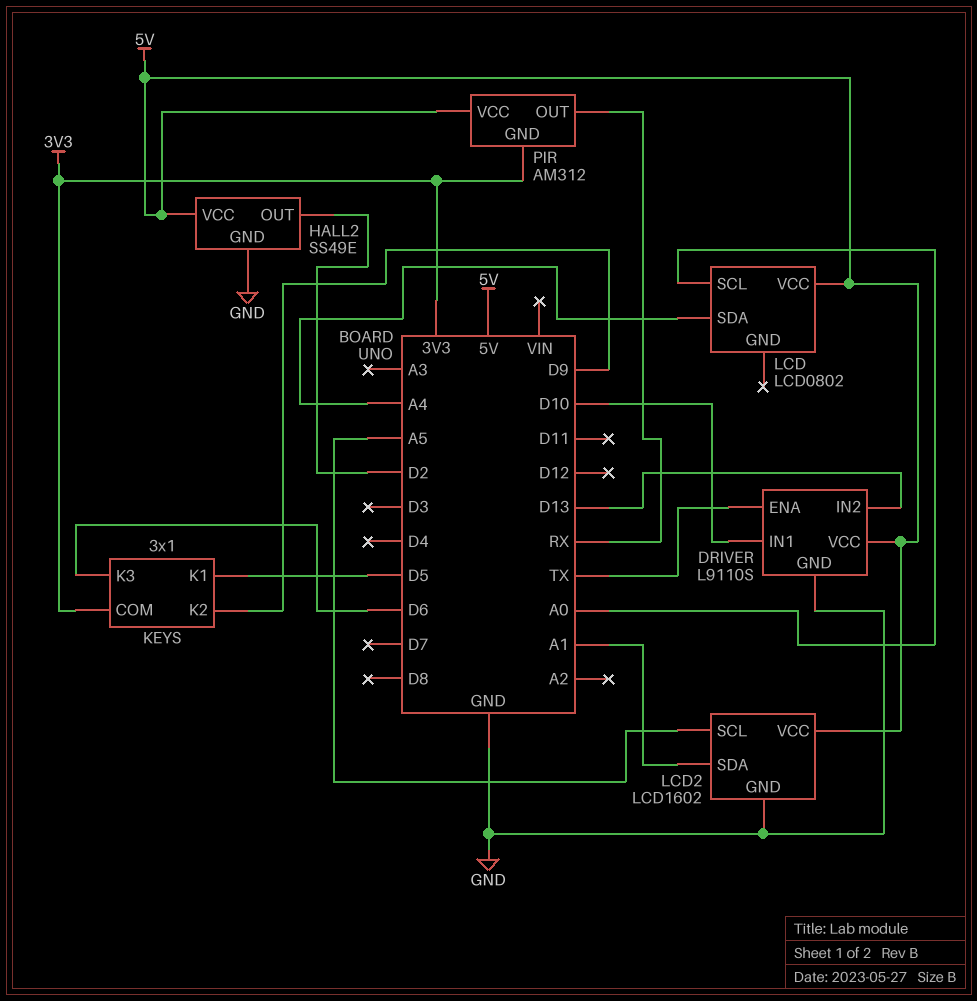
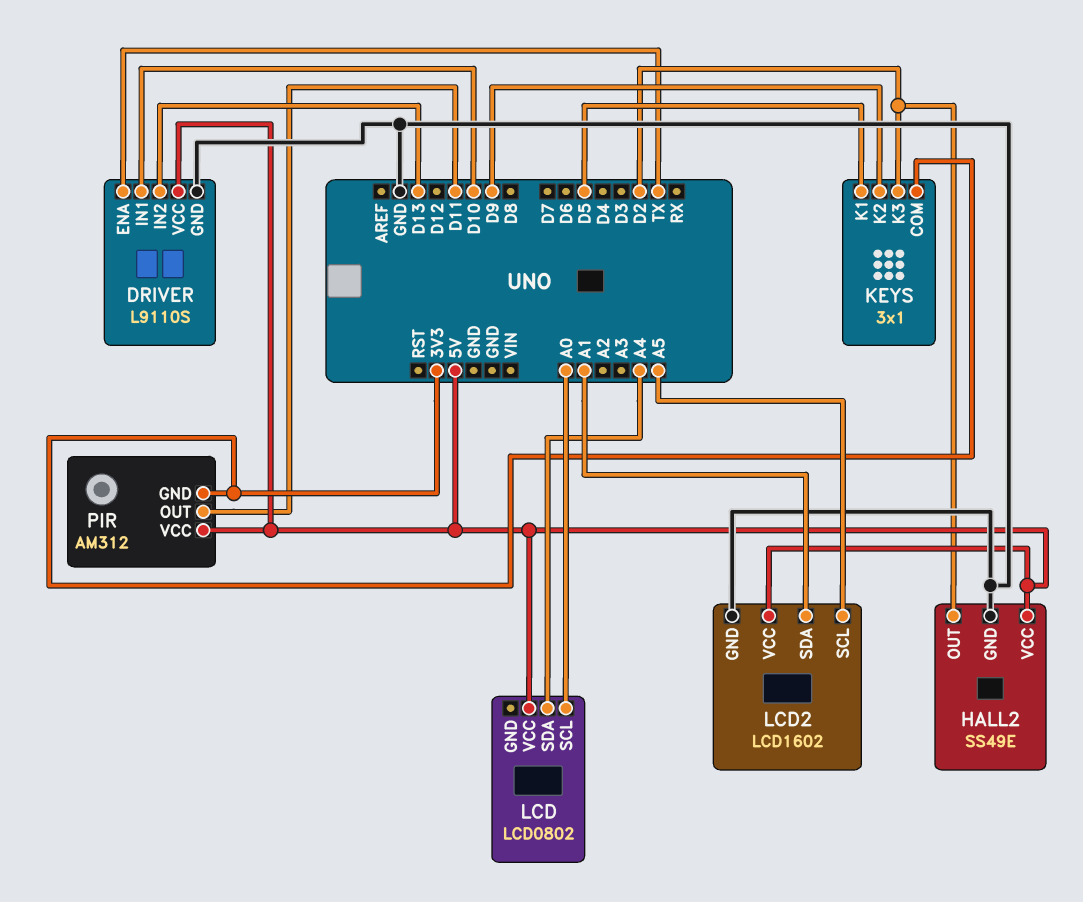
KEYS pin K3: D6 -> D2
PIR pin OUT: RX -> D11

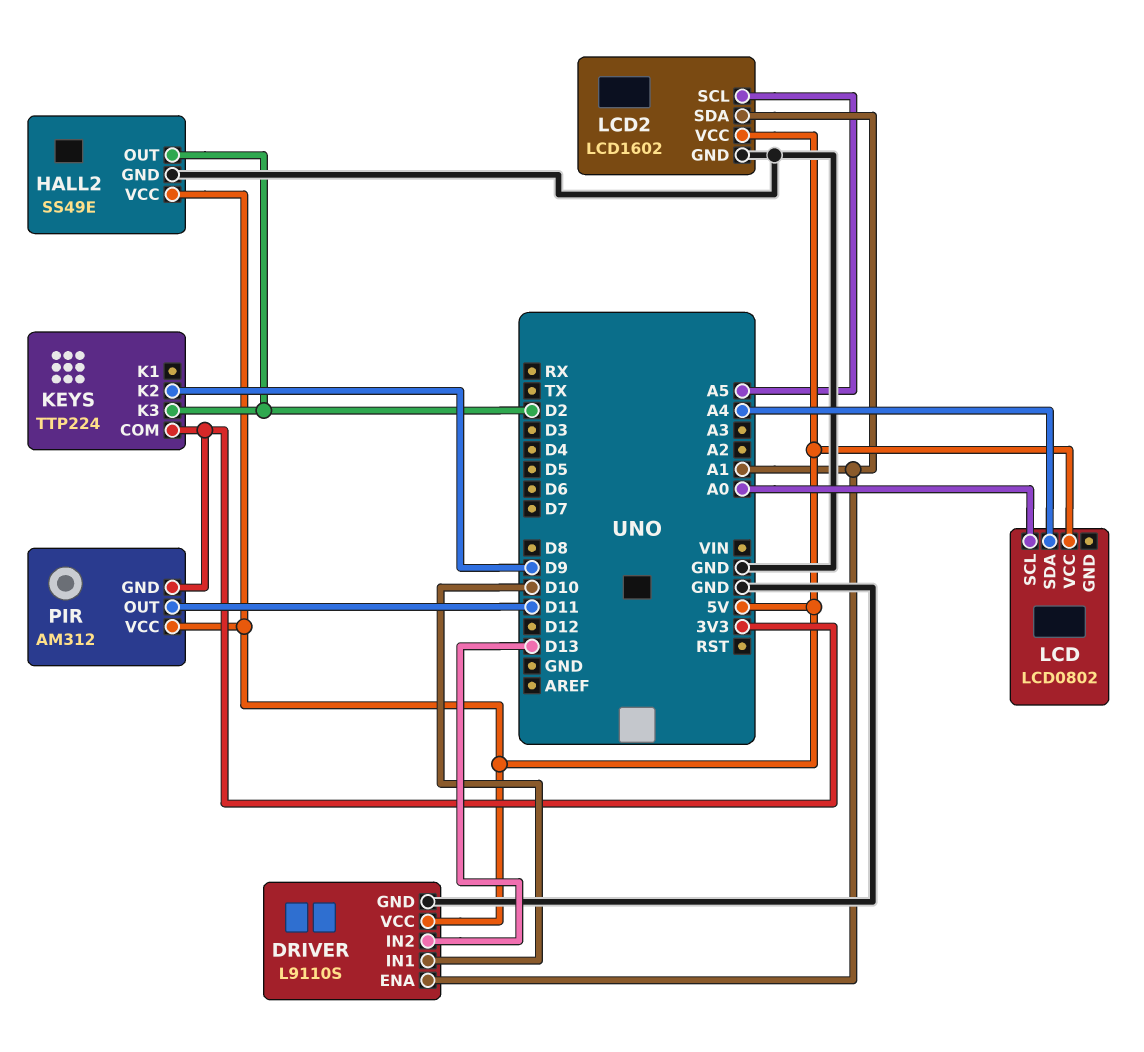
DRIVER pin ENA: TX -> A1
KEYS: 3x1 -> TTP224
KEYS pin K1: D5 -> none

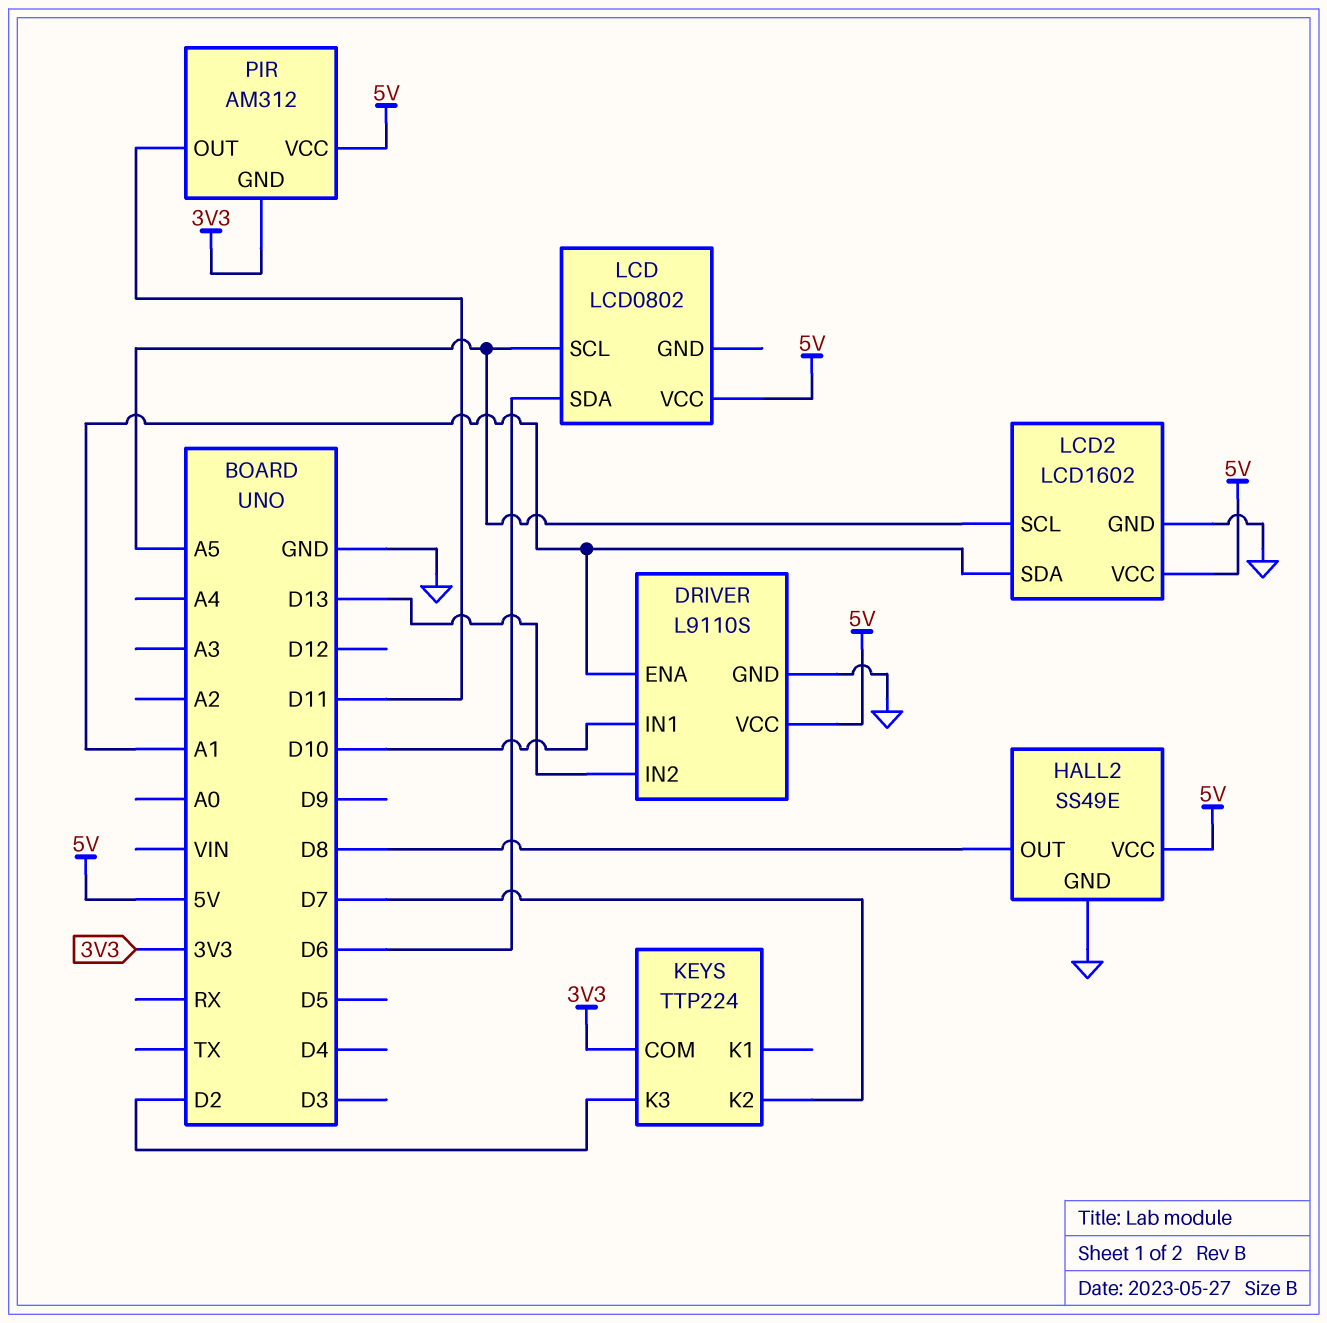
HALL2 pin OUT: D2 -> D8
KEYS pin K2: D9 -> D7
LCD pin SCL: A0 -> A5
LCD pin SDA: A4 -> D6

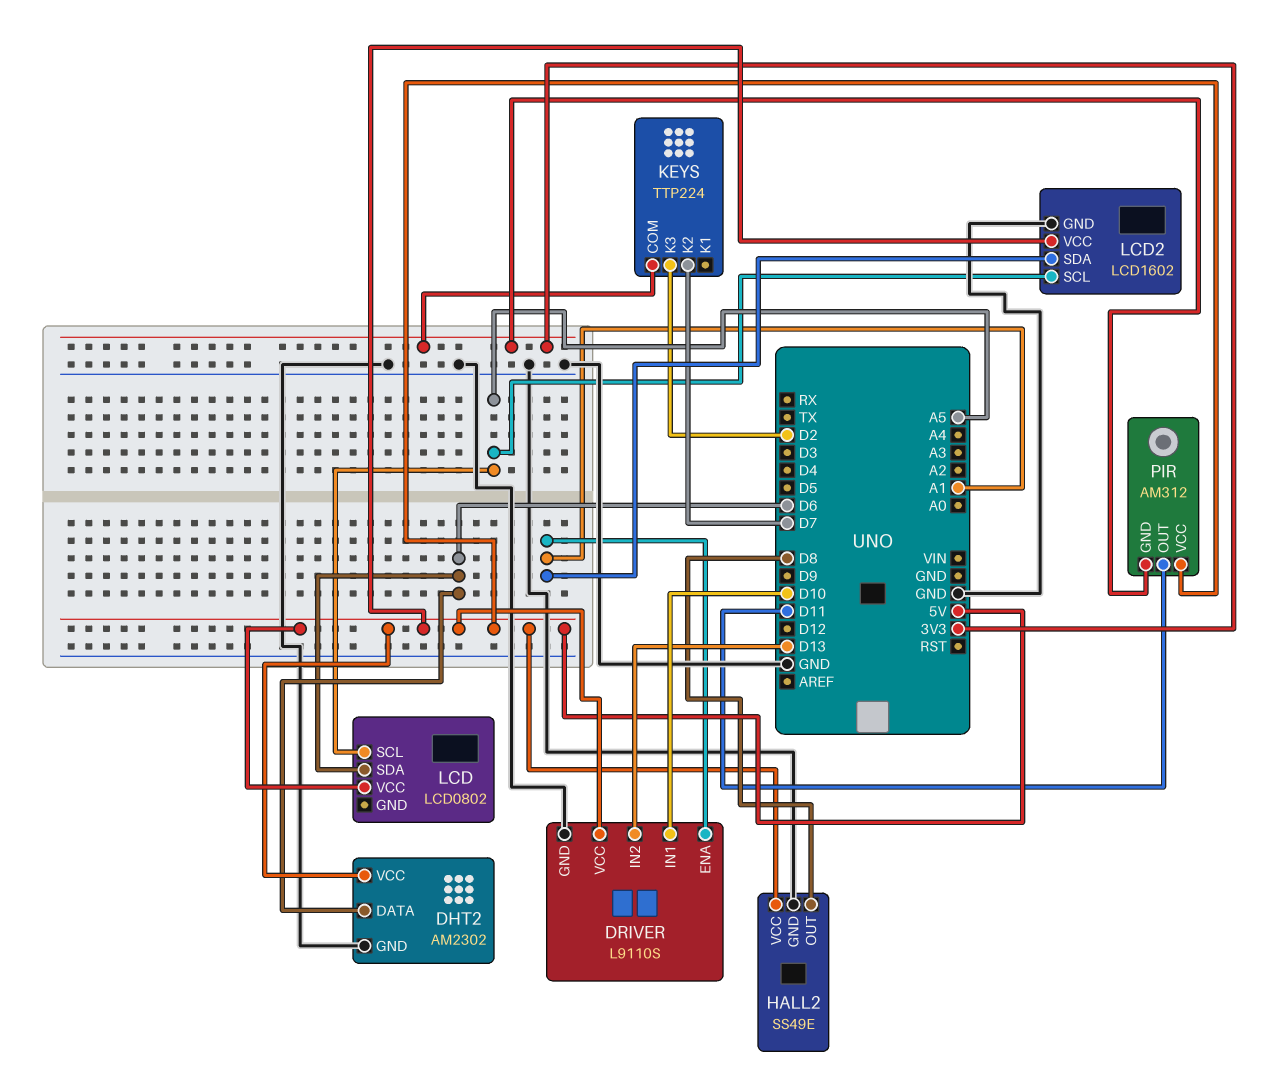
DHT2: none -> AM2302
DHT2 pin DATA: none -> D6
DHT2 pin GND: none -> GND
DHT2 pin VCC: none -> 5V

